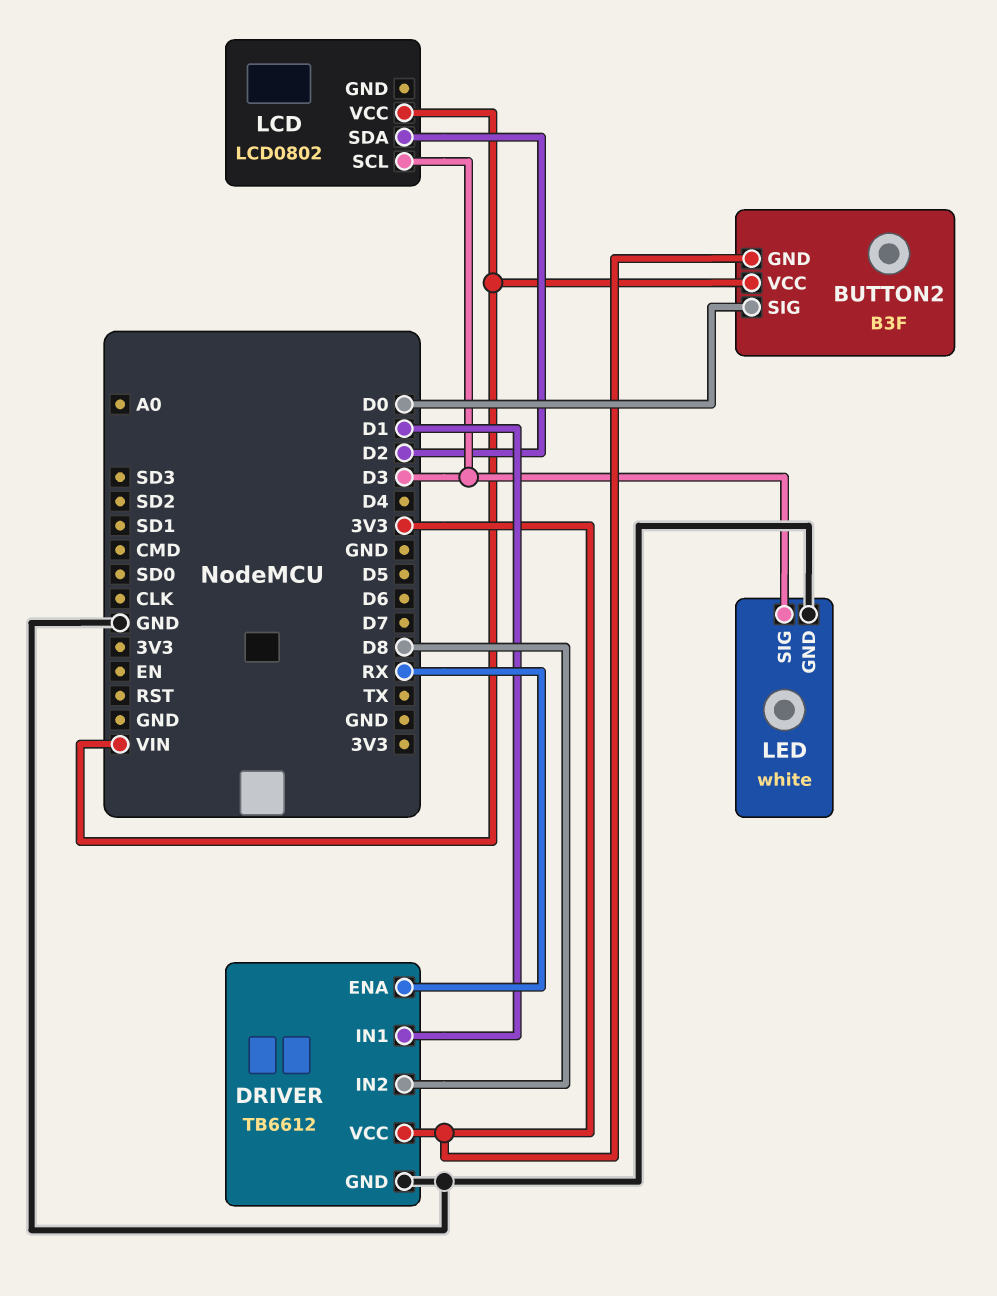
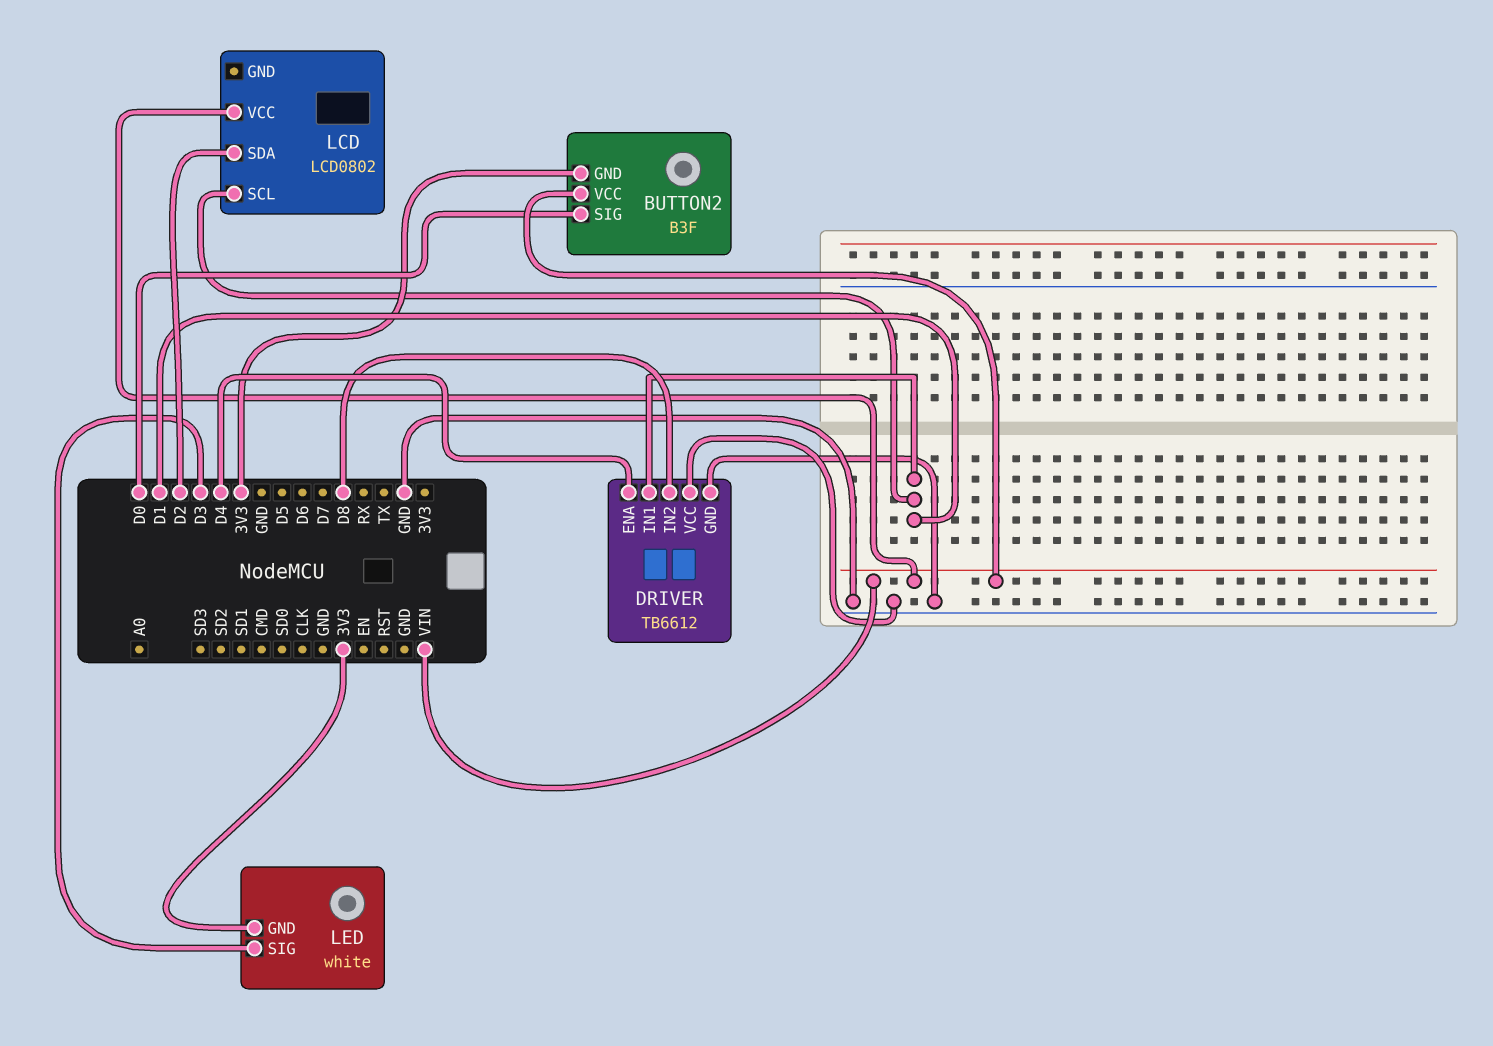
DRIVER pin ENA: RX -> D4
DRIVER pin VCC: 3V3 -> GND
LCD pin SCL: D3 -> D1
LED pin GND: GND -> 3V3

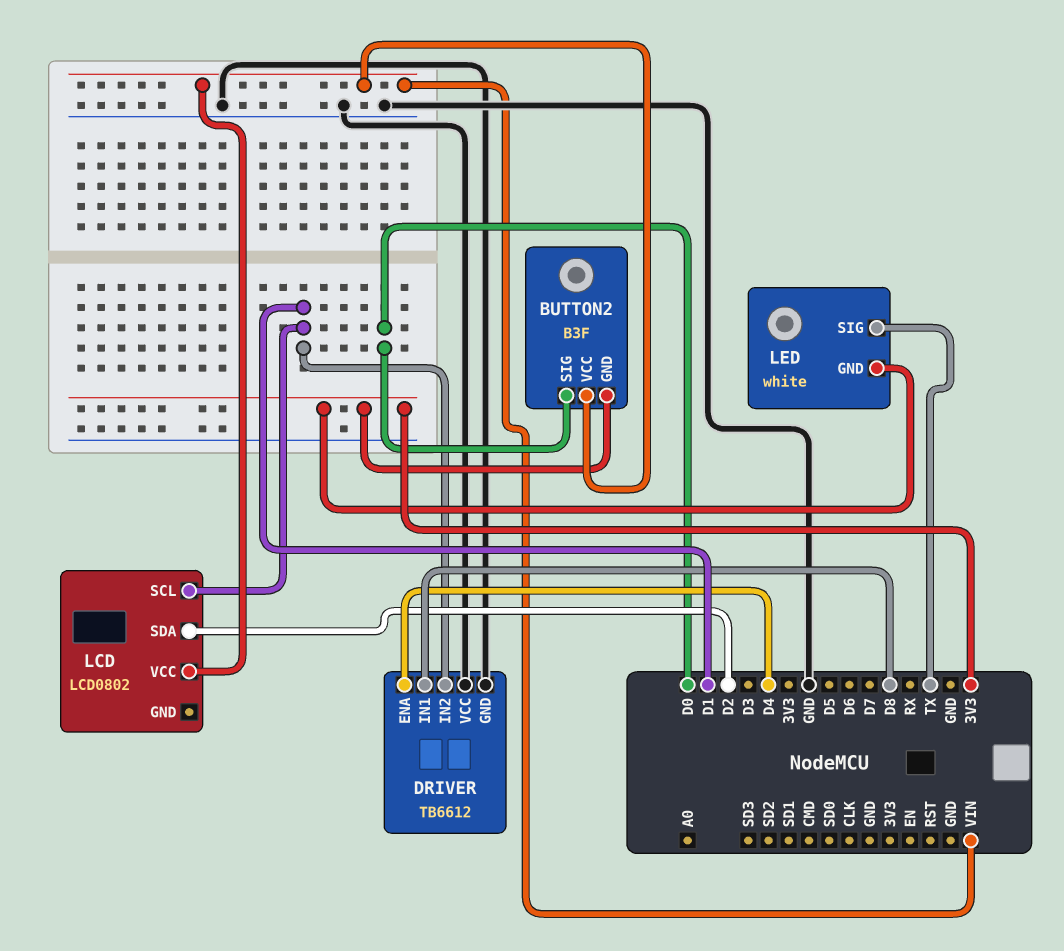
DRIVER pin IN1: D1 -> D8
DRIVER pin IN2: D8 -> D1
LED pin SIG: D3 -> TX

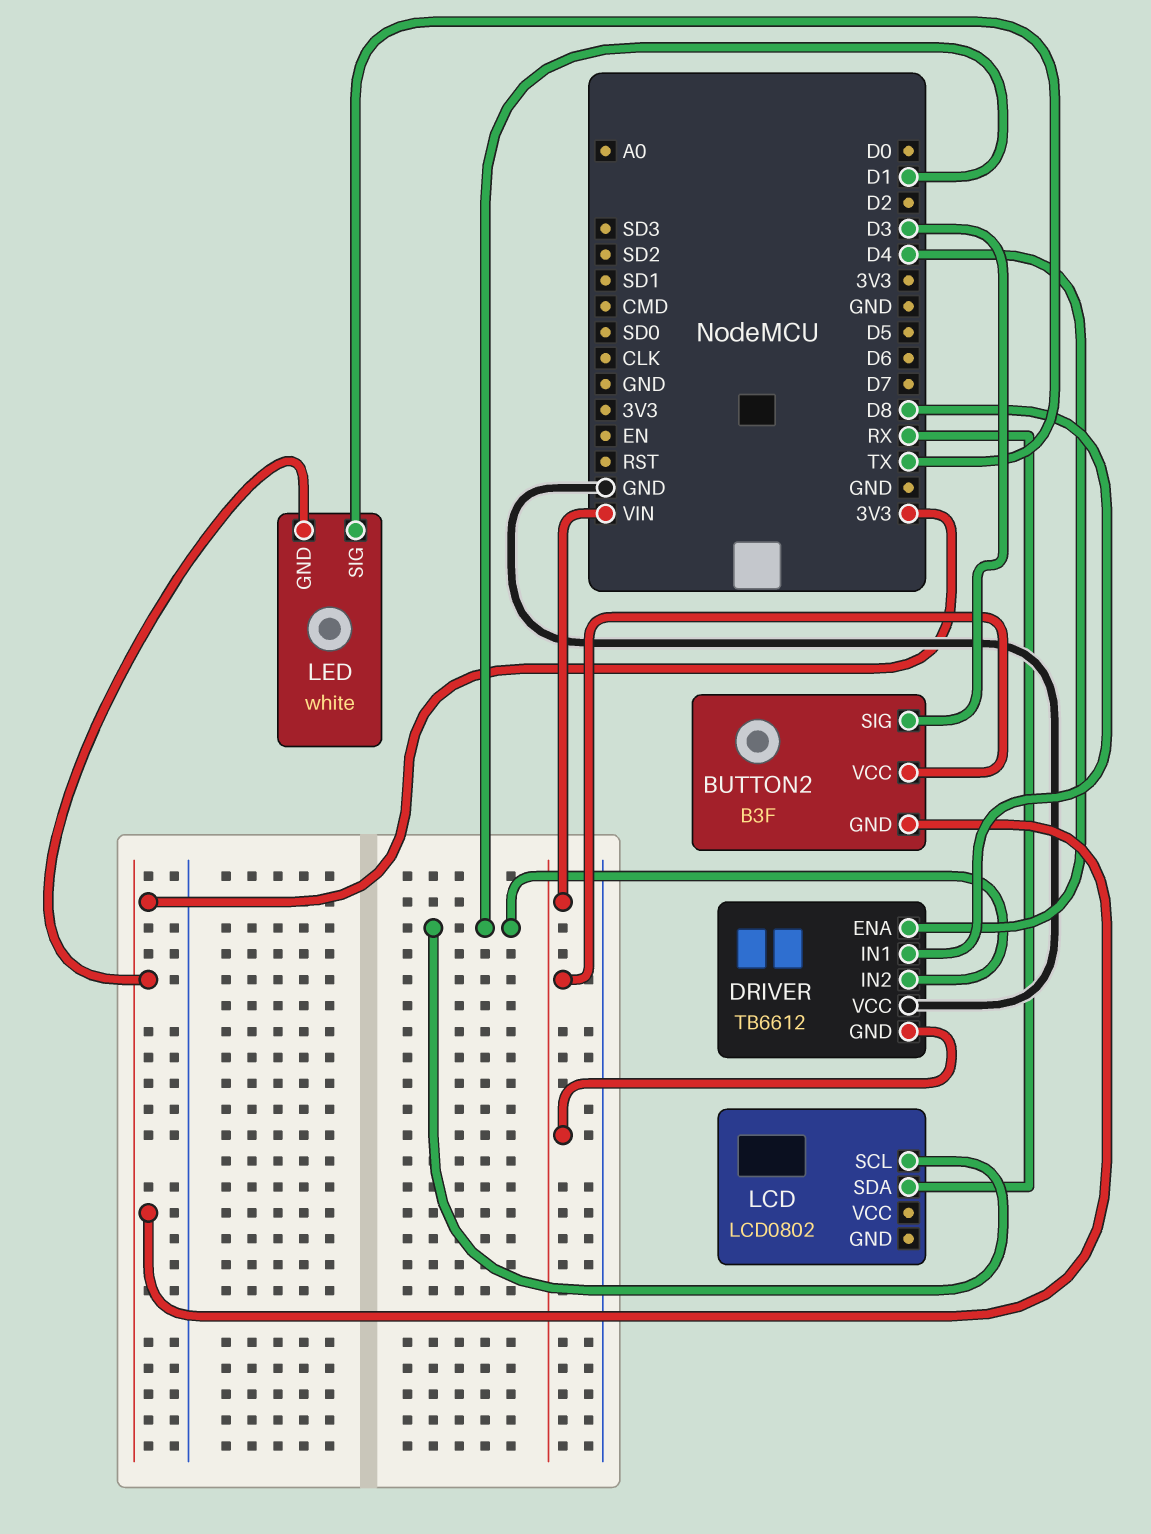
BUTTON2 pin SIG: D0 -> D3
DRIVER pin GND: GND -> VIN
LCD pin SDA: D2 -> RX
LCD pin VCC: VIN -> none

